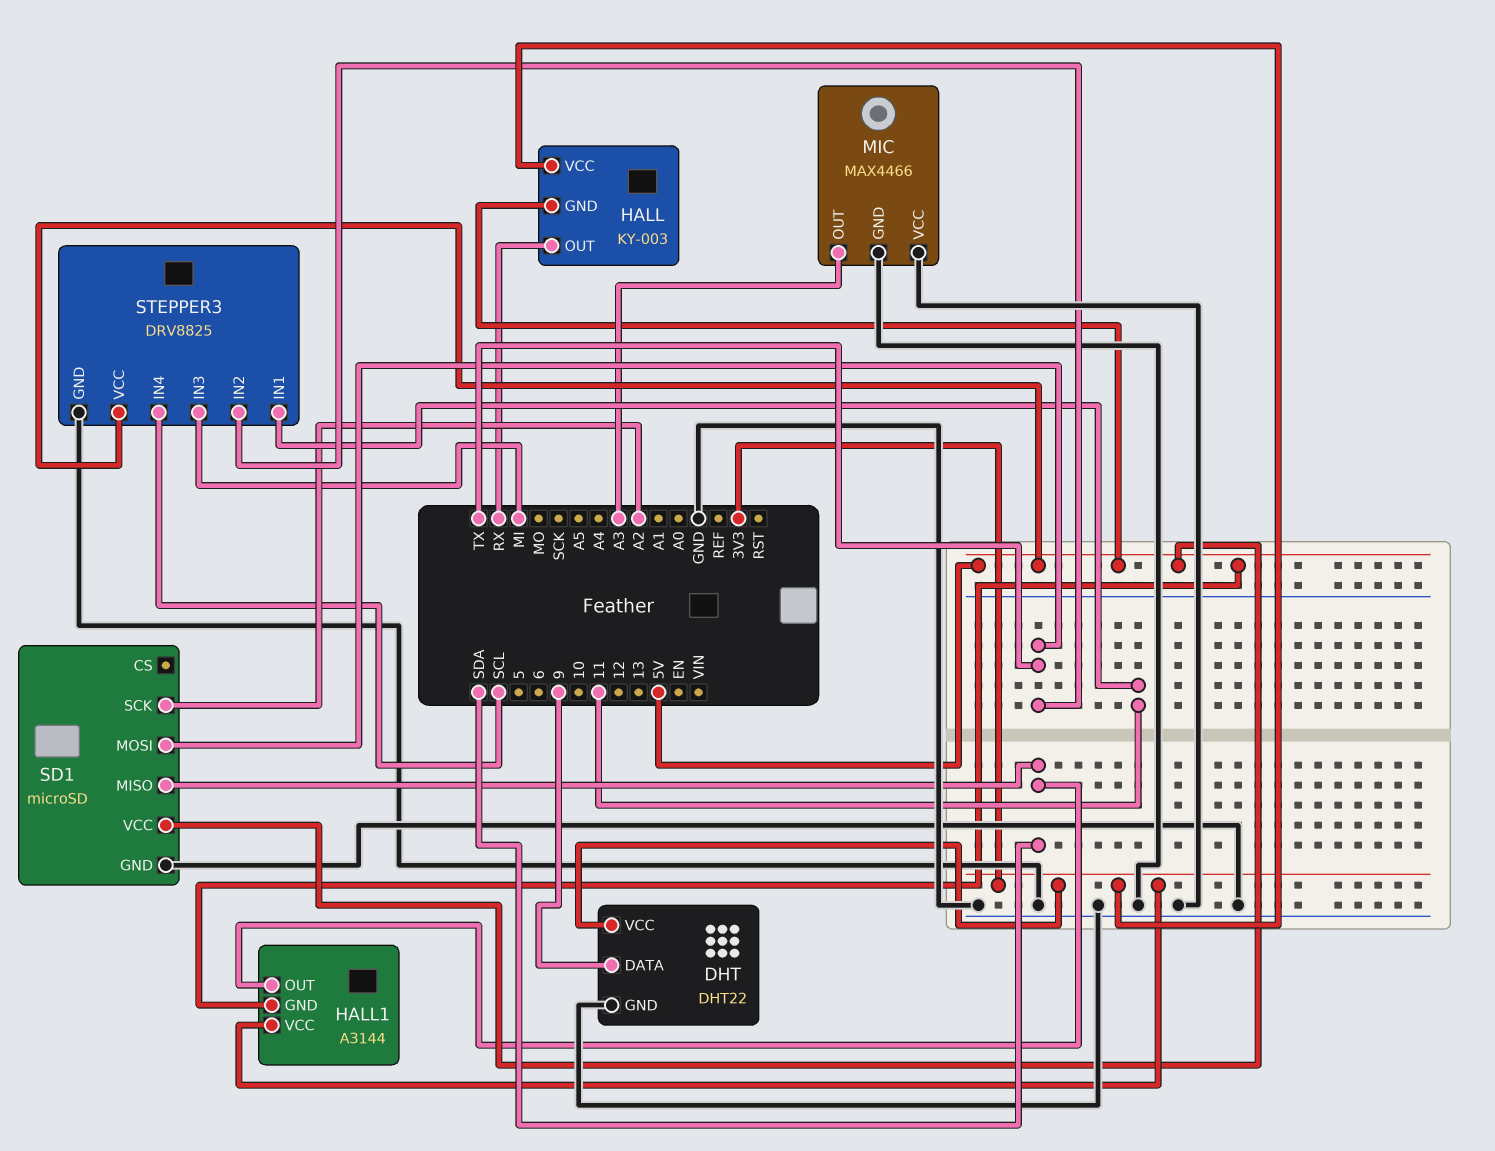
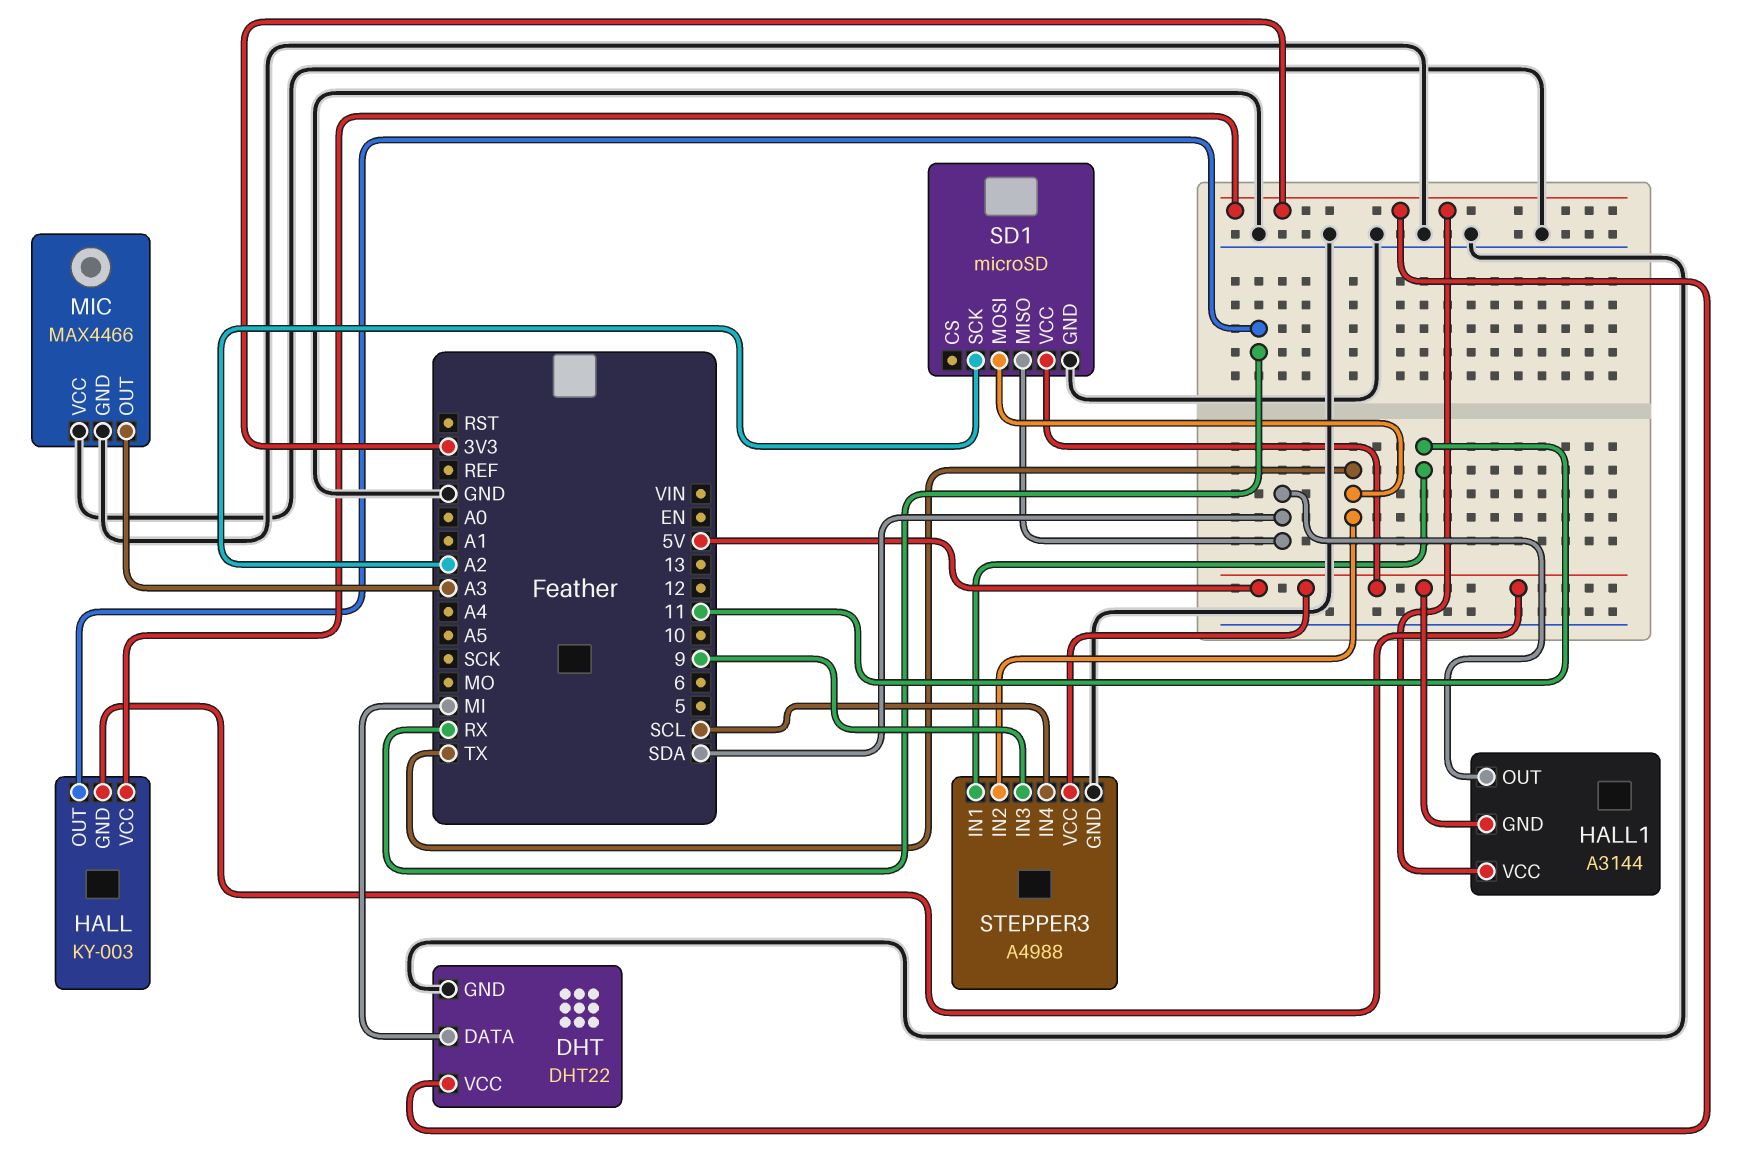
DHT pin DATA: 9 -> MI
STEPPER3: DRV8825 -> A4988
STEPPER3 pin IN3: MI -> 9

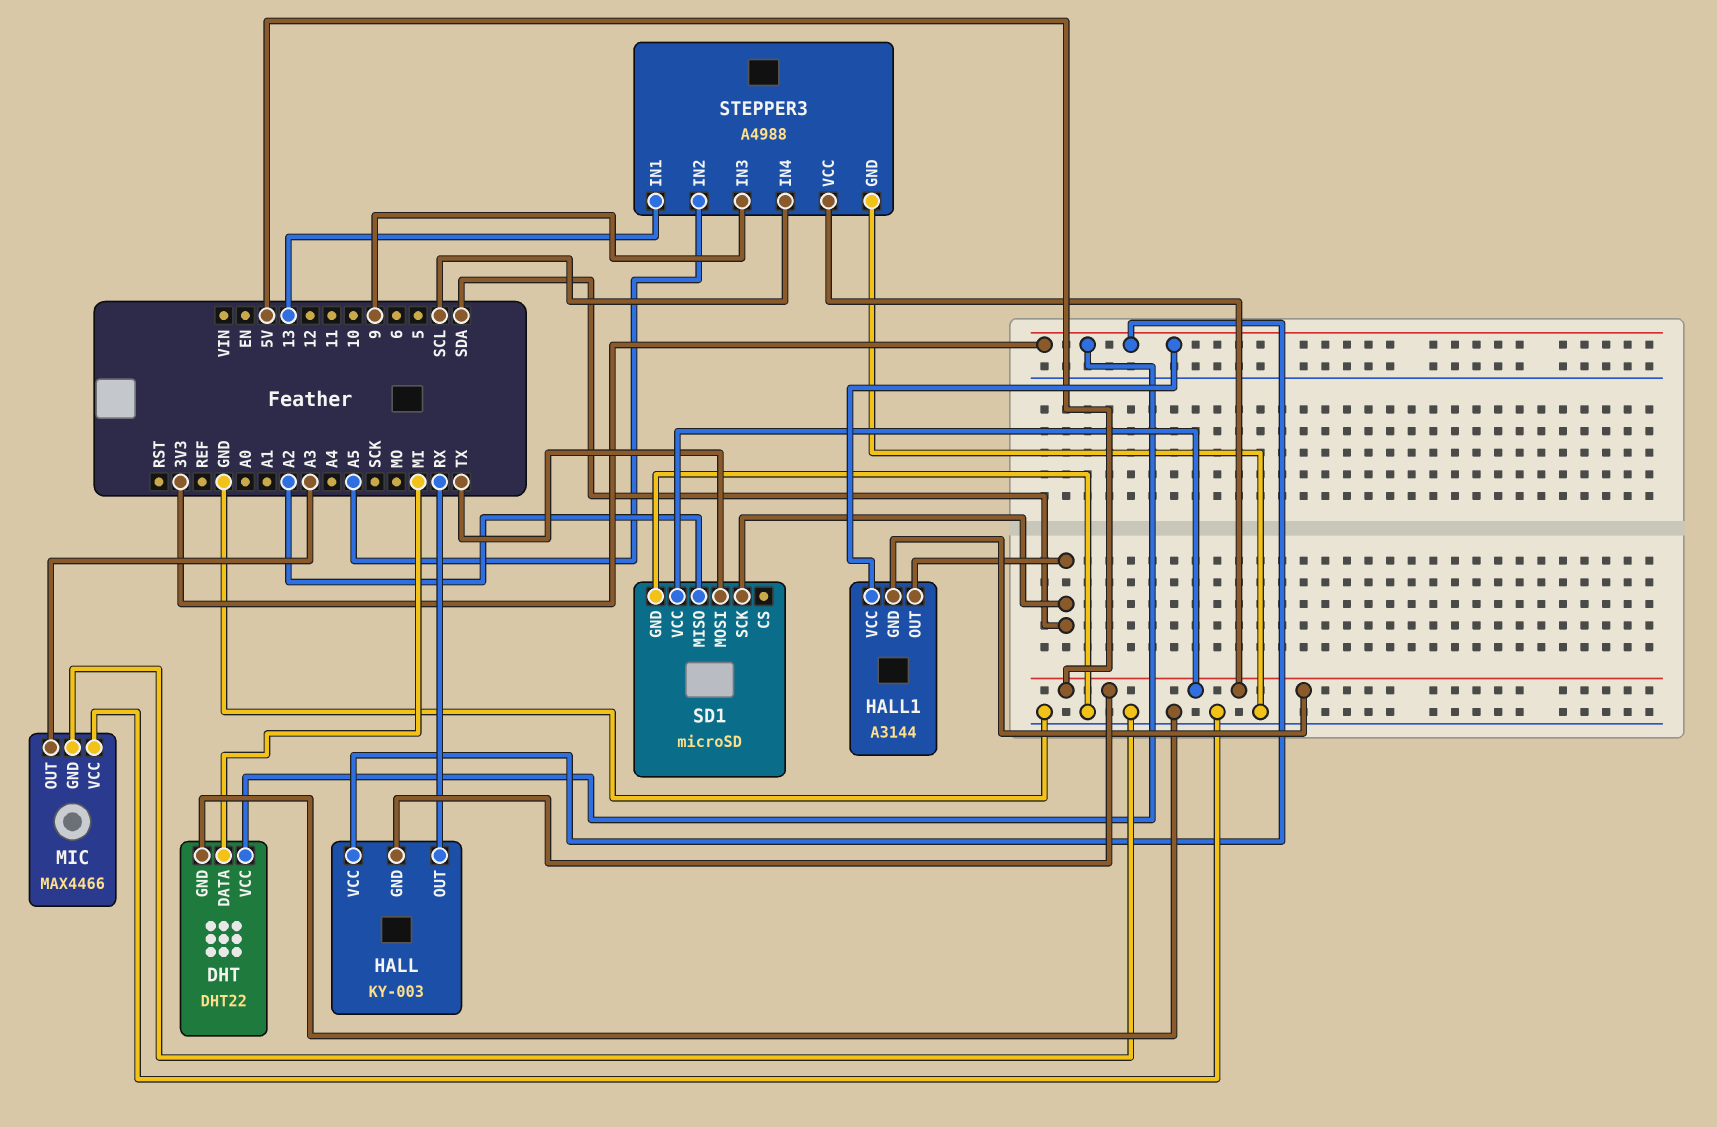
SD1 pin MISO: SDA -> A2
SD1 pin SCK: A2 -> SDA
STEPPER3 pin IN1: 11 -> 13
STEPPER3 pin IN2: TX -> A5

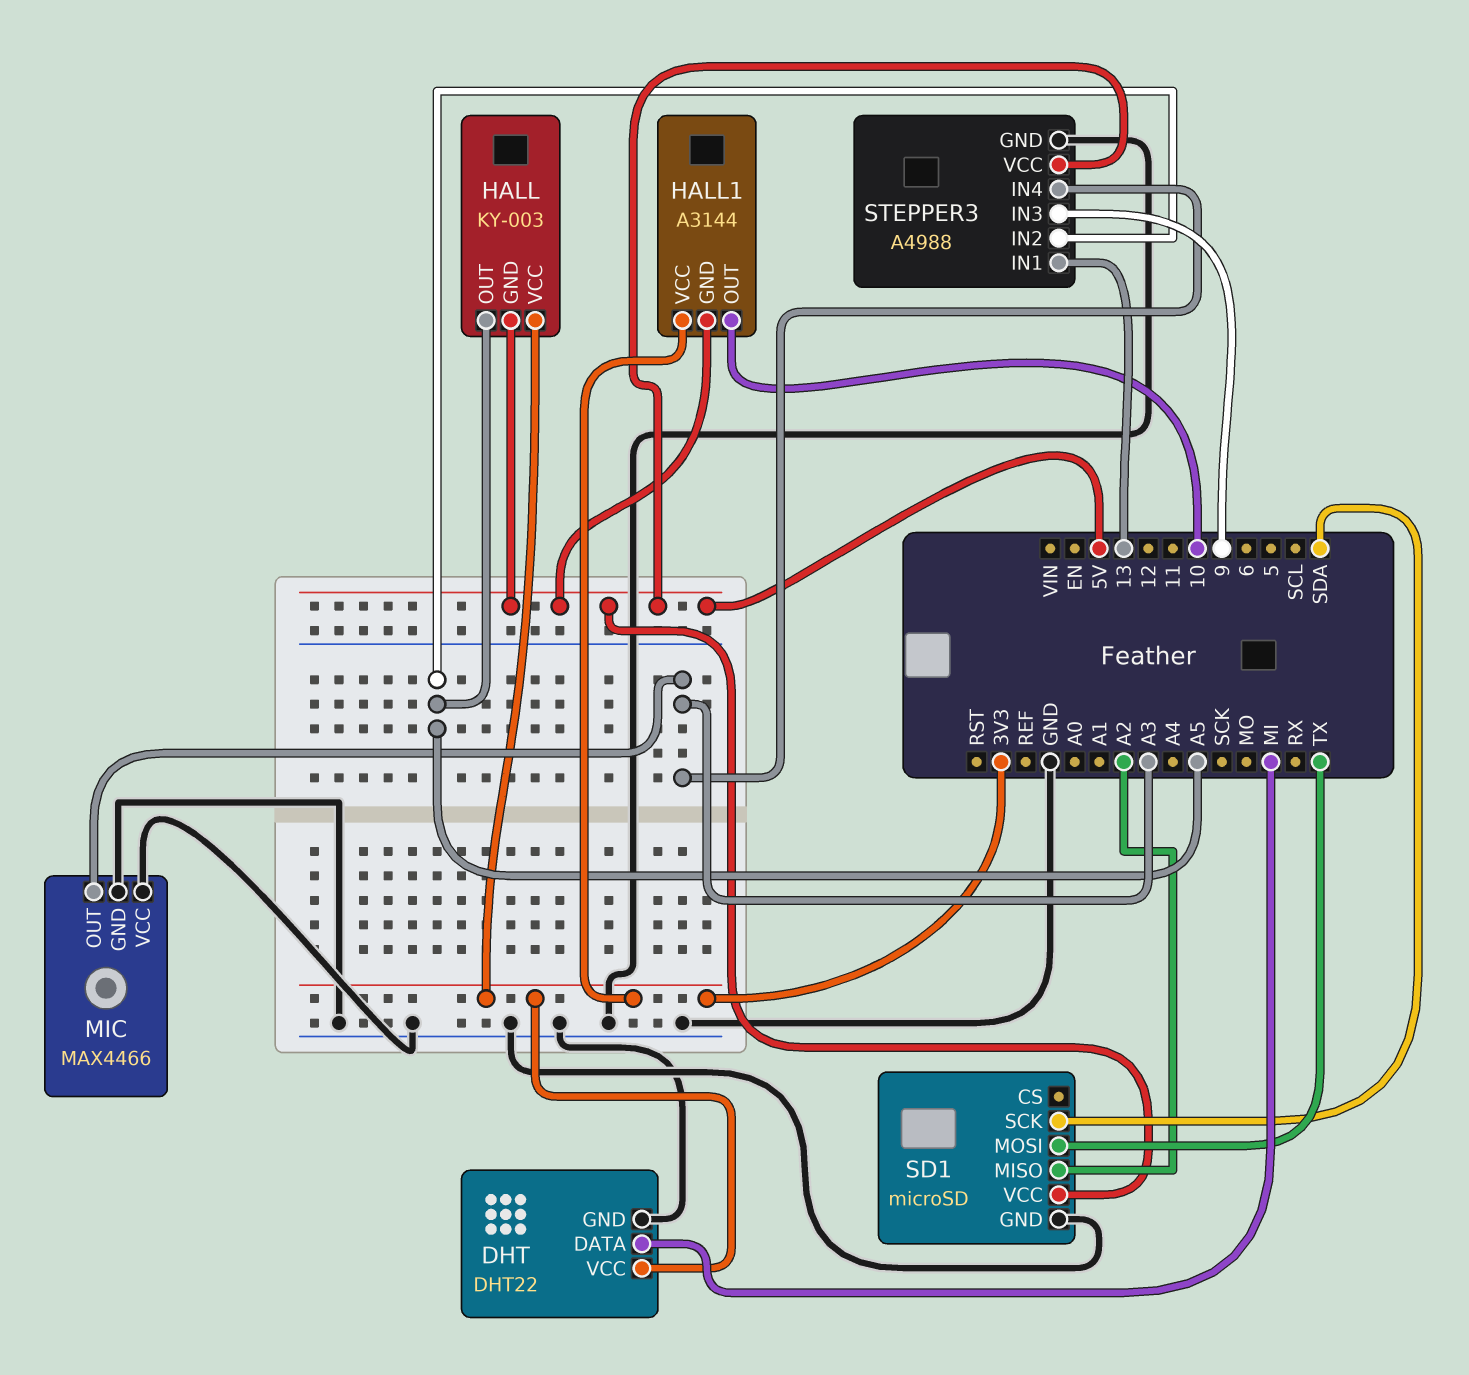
HALL pin OUT: RX -> A5
HALL1 pin OUT: SDA -> 10
STEPPER3 pin IN4: SCL -> A3

